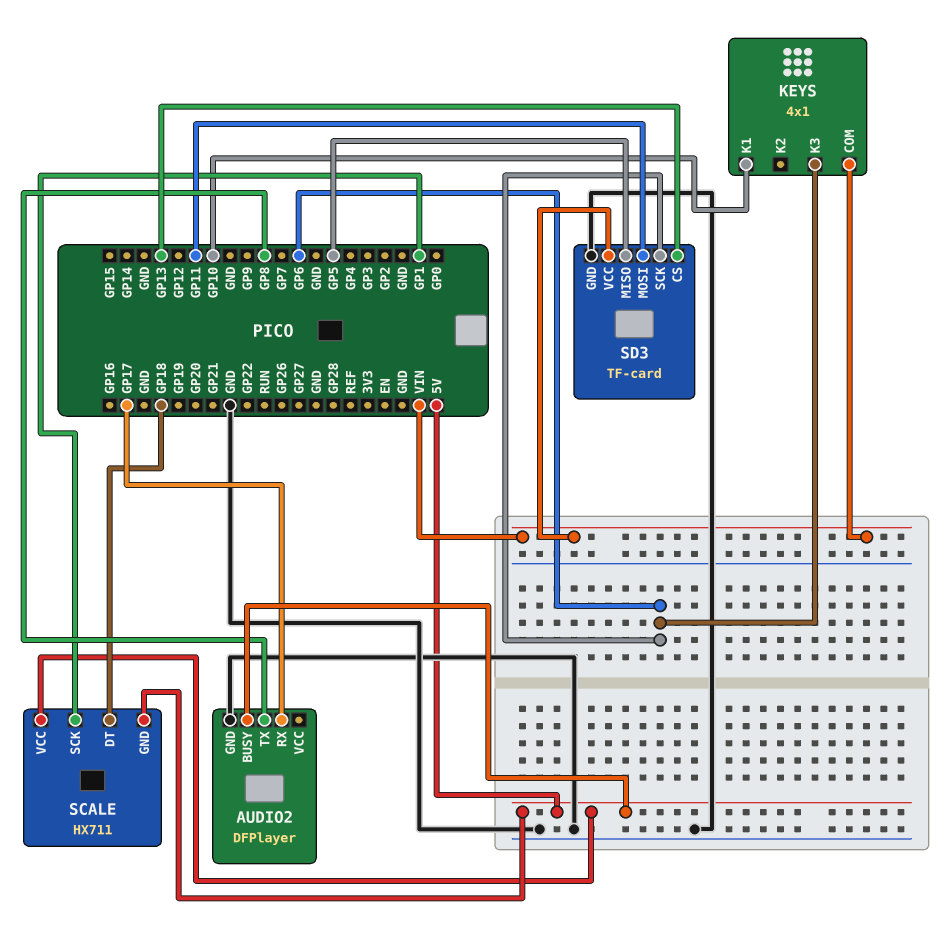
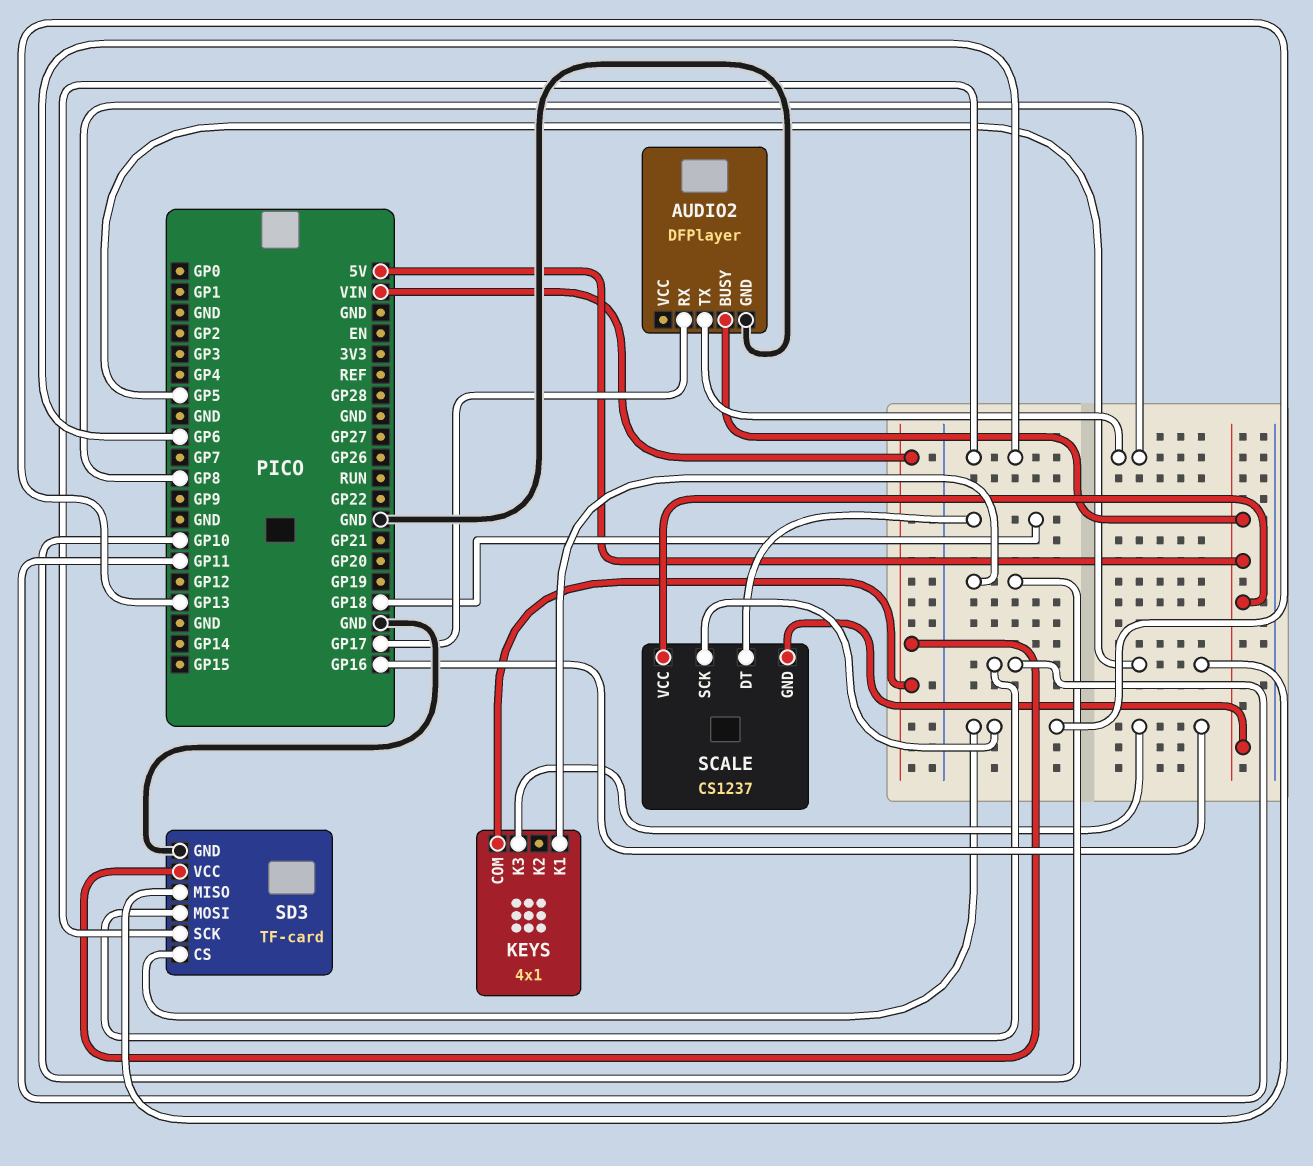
KEYS pin K3: GP6 -> GP16
SCALE: HX711 -> CS1237
SCALE pin SCK: GP1 -> GP13

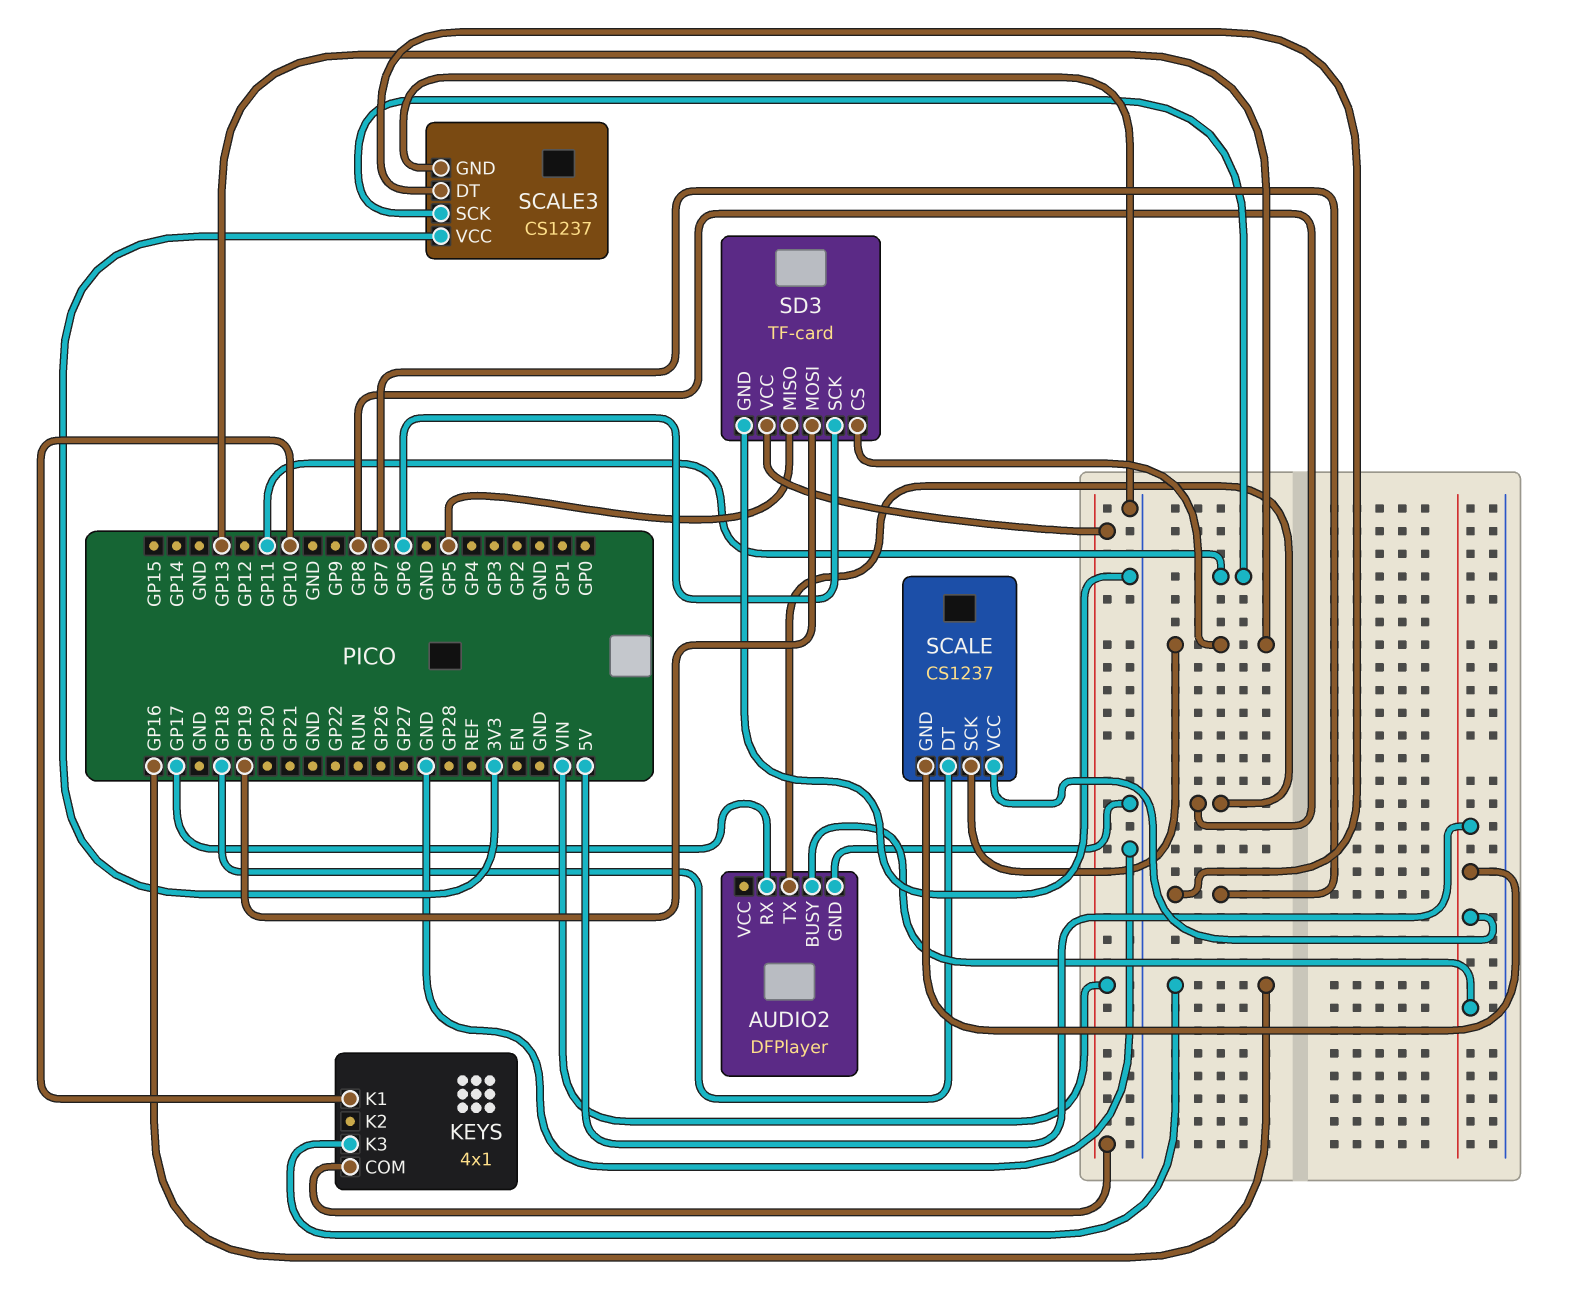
SCALE3: none -> CS1237
SCALE3 pin DT: none -> GP7
SCALE3 pin GND: none -> GND
SCALE3 pin SCK: none -> GP11
SCALE3 pin VCC: none -> 3V3
SD3 pin MOSI: GP11 -> GP19

